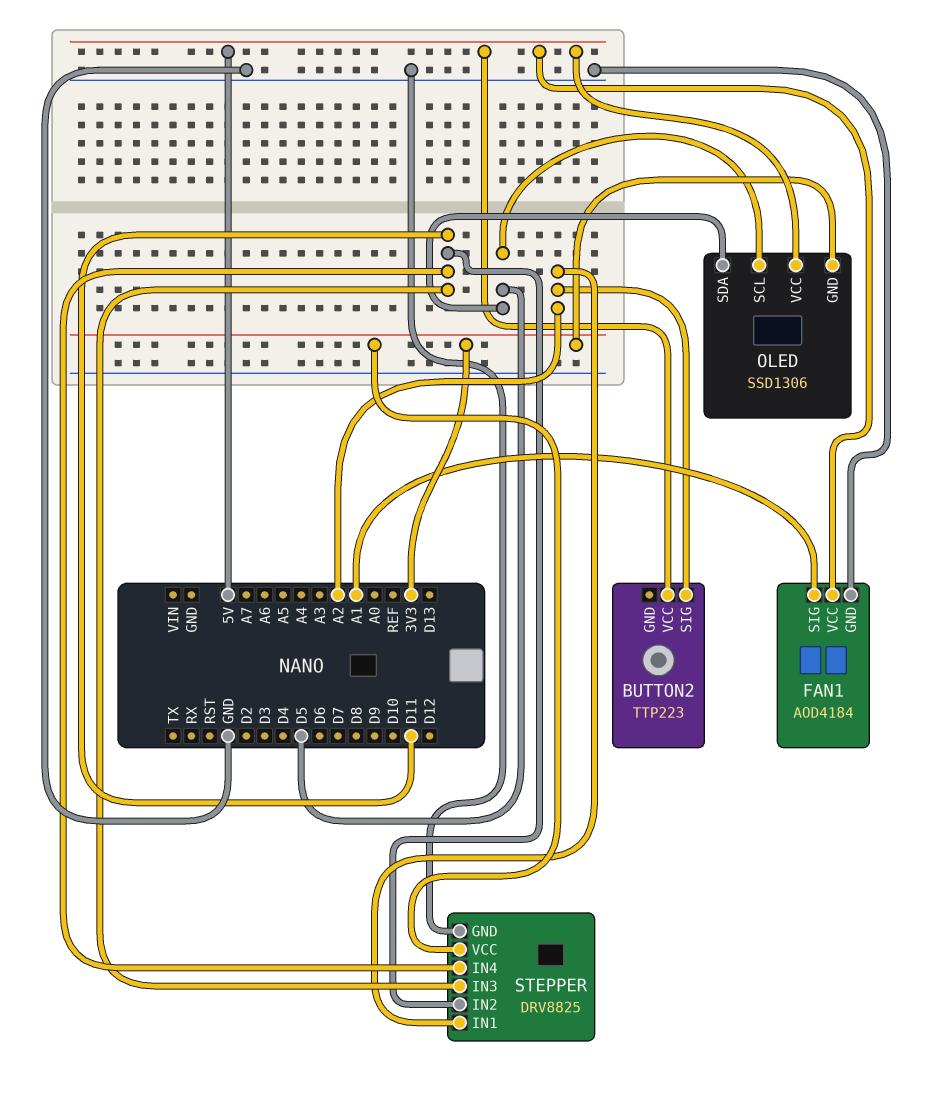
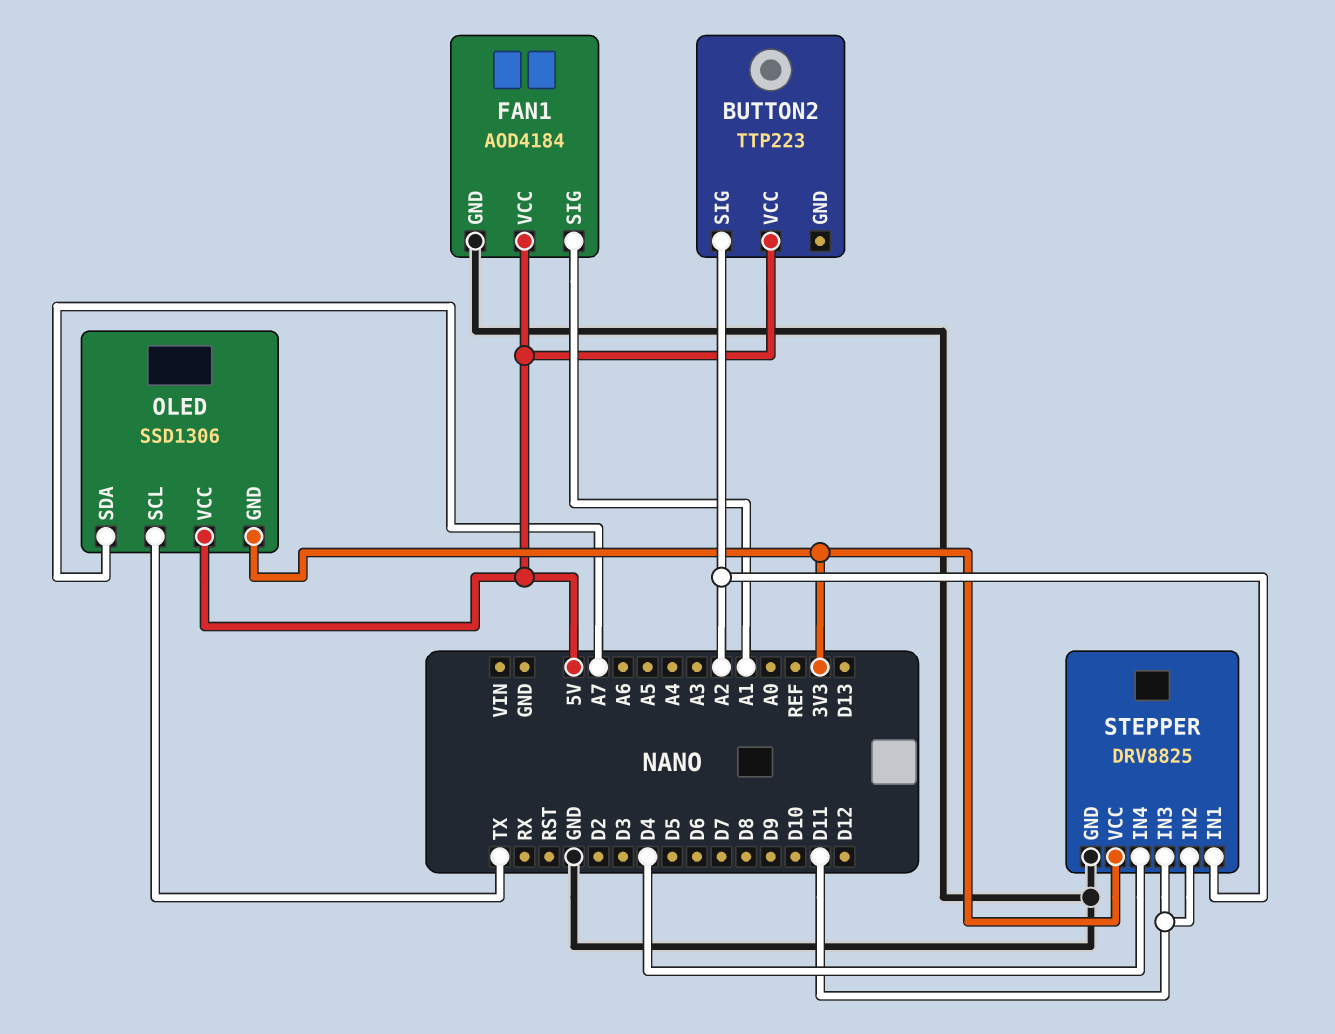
OLED pin SCL: D5 -> TX
OLED pin SDA: D5 -> A7
STEPPER pin IN4: D11 -> D4

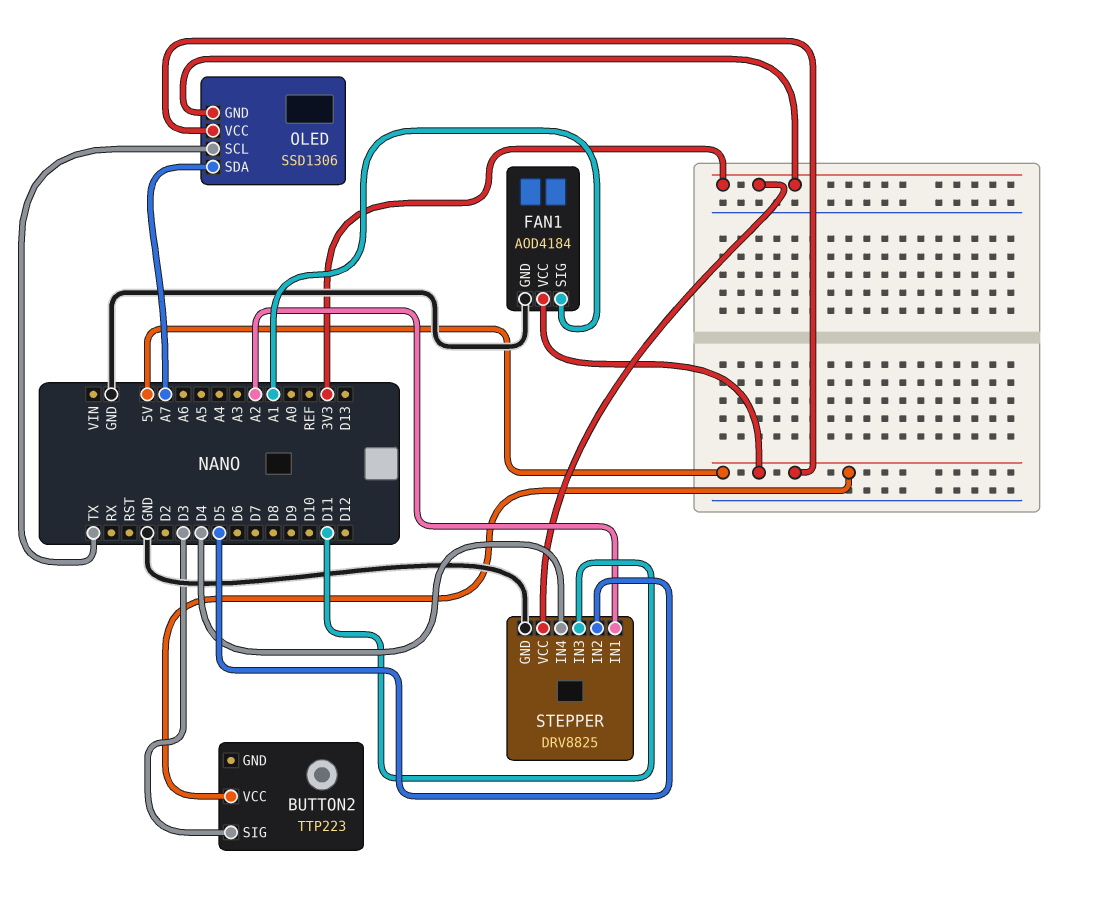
BUTTON2 pin SIG: A2 -> D3
STEPPER pin IN2: D11 -> D5

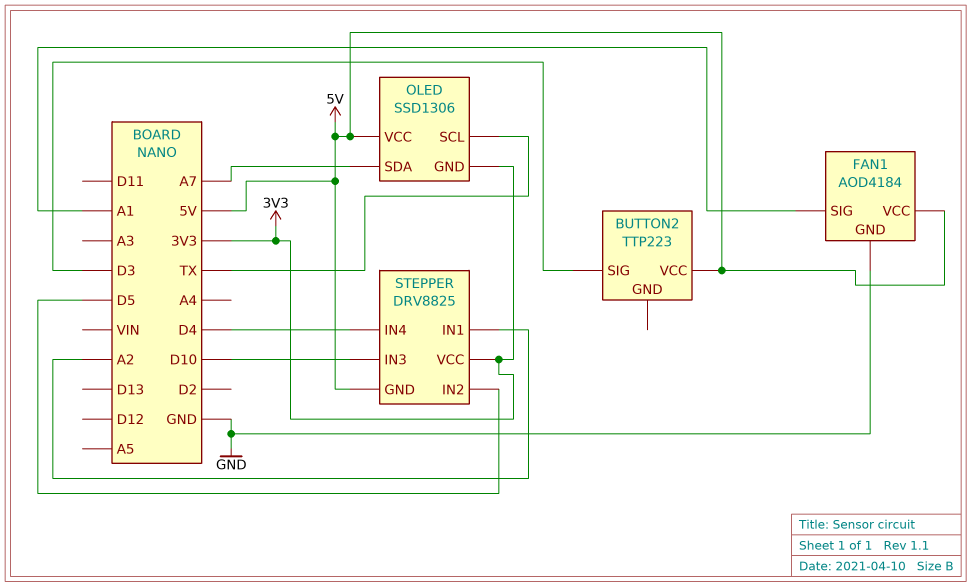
STEPPER pin GND: GND -> 5V
STEPPER pin IN3: D11 -> D10

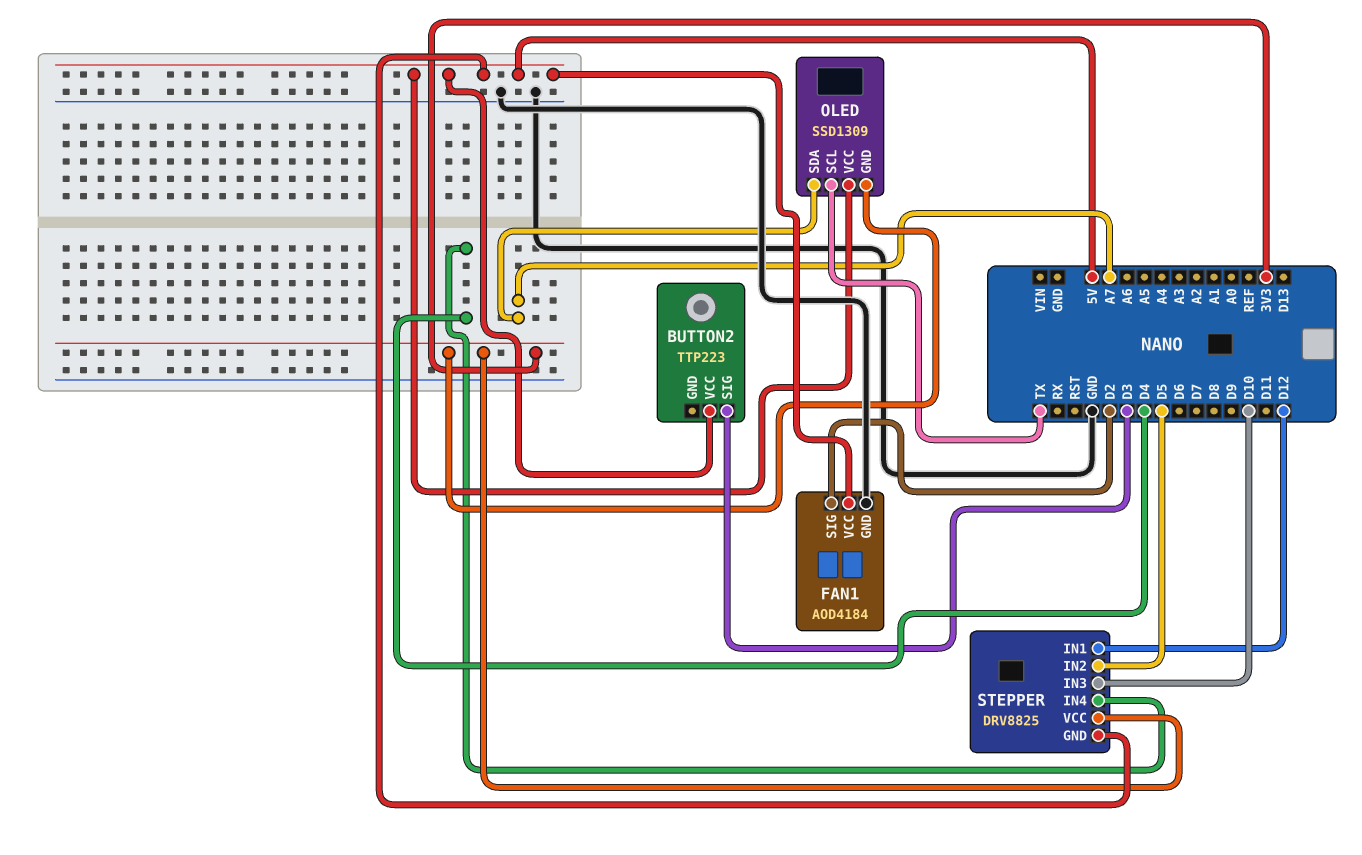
FAN1 pin SIG: A1 -> D2
OLED: SSD1306 -> SSD1309
STEPPER pin IN1: A2 -> D12

